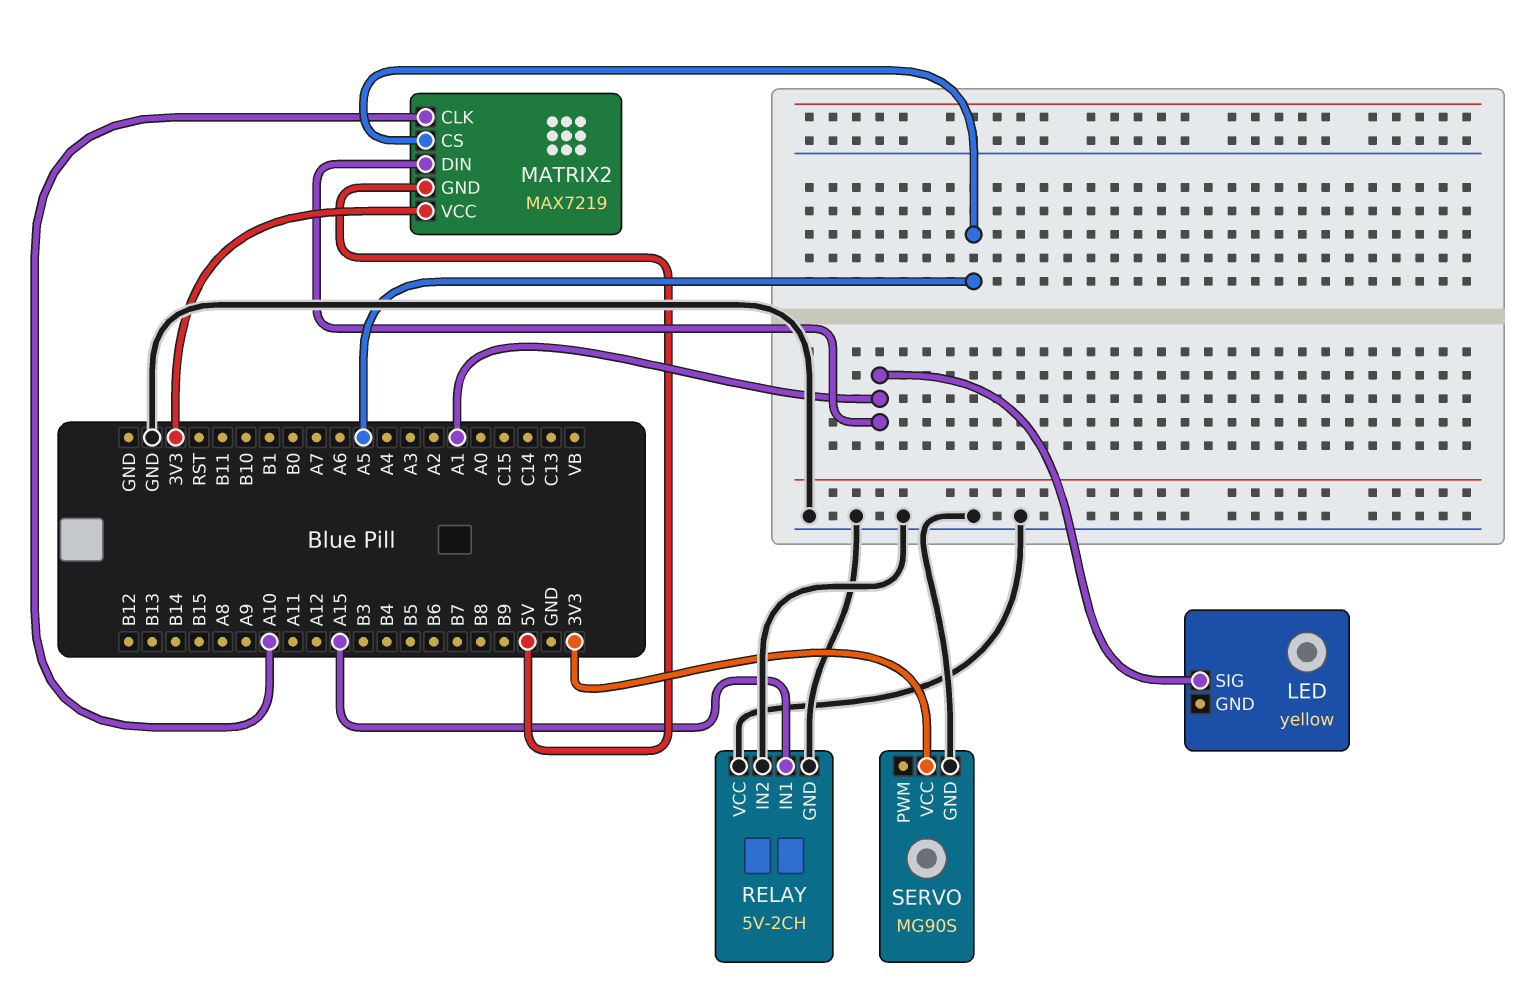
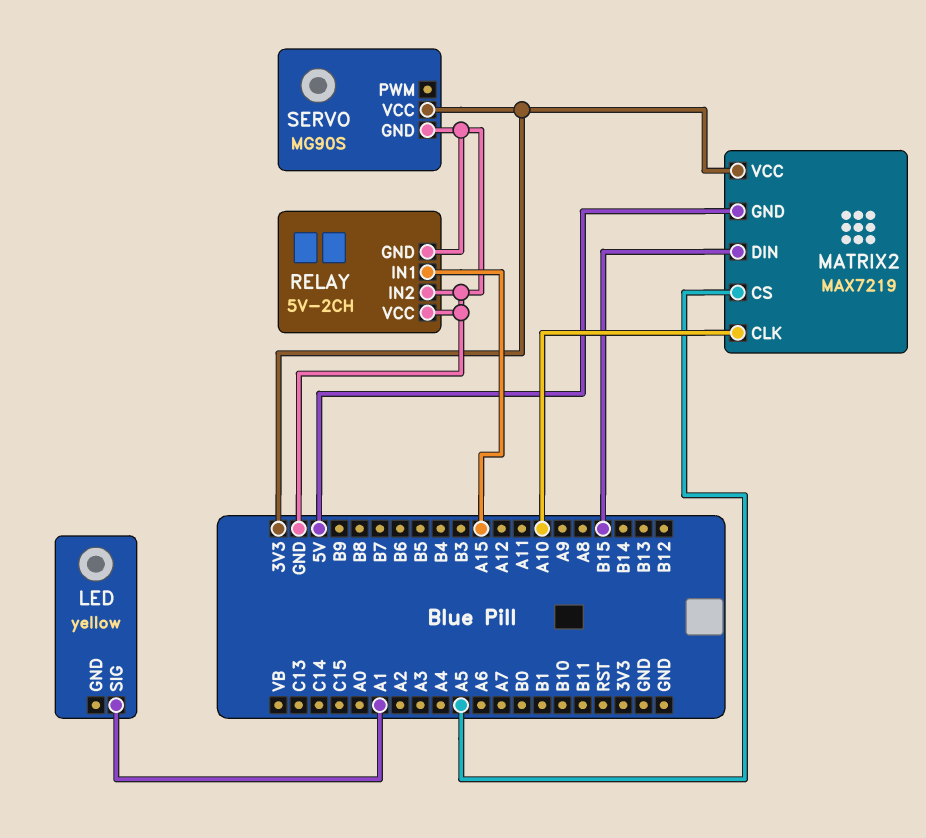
MATRIX2 pin DIN: A1 -> B15

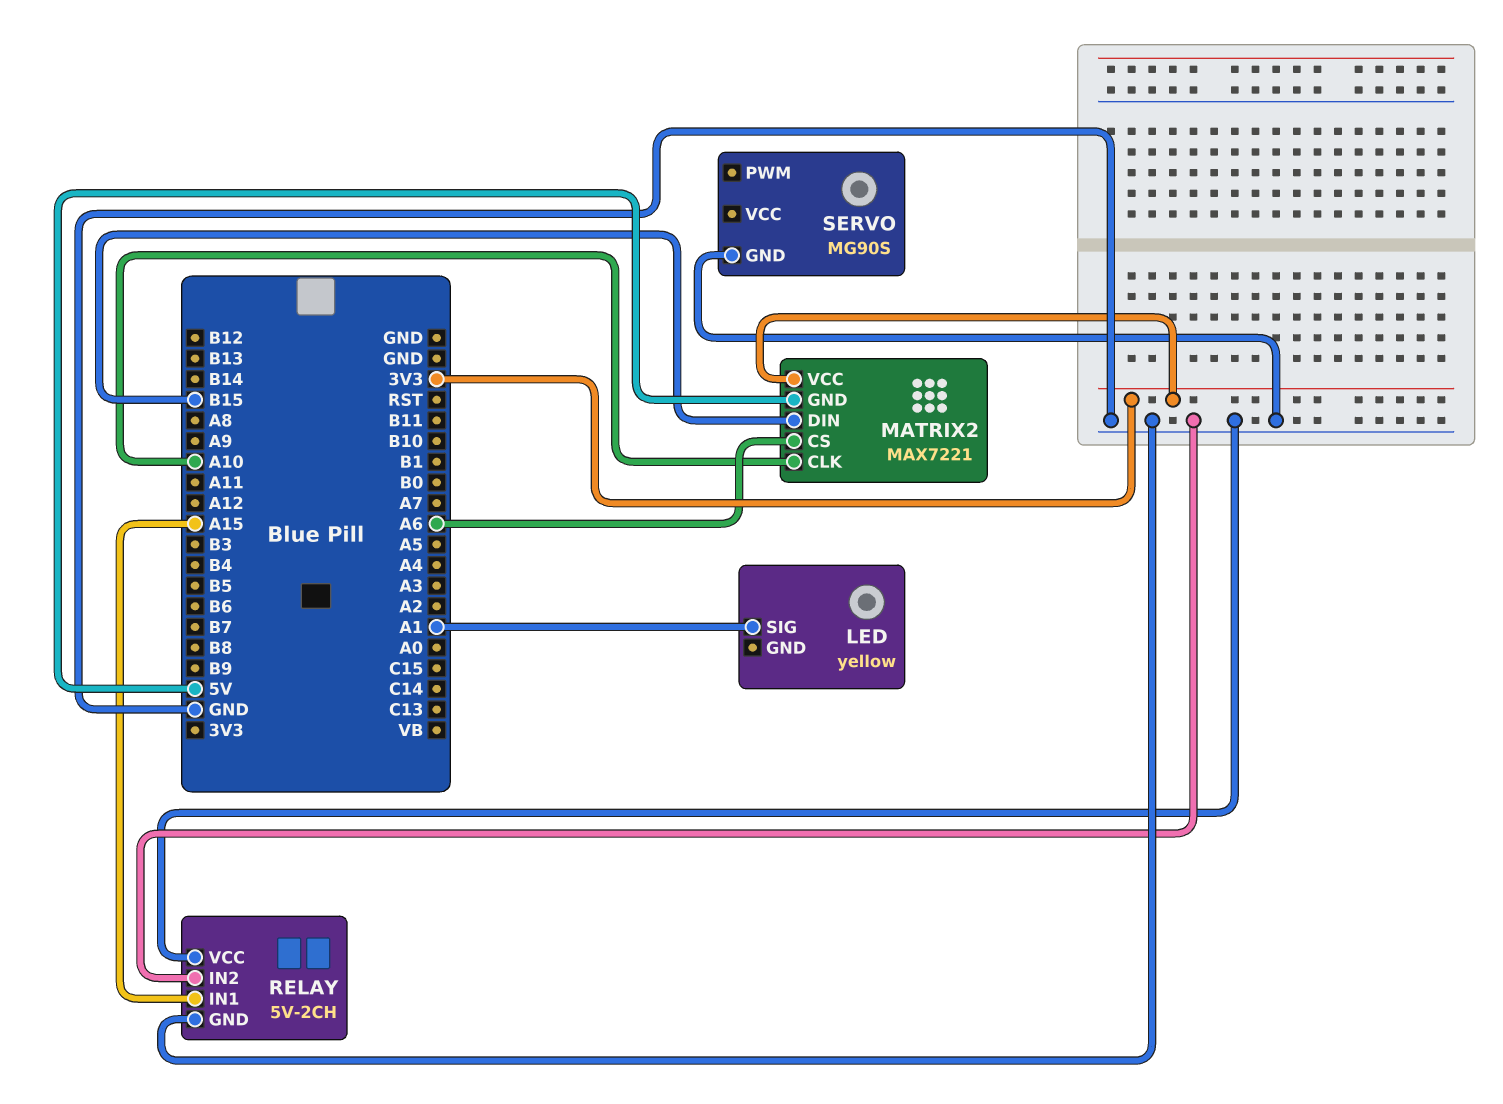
MATRIX2: MAX7219 -> MAX7221
MATRIX2 pin CS: A5 -> A6
SERVO pin VCC: 3V3 -> none

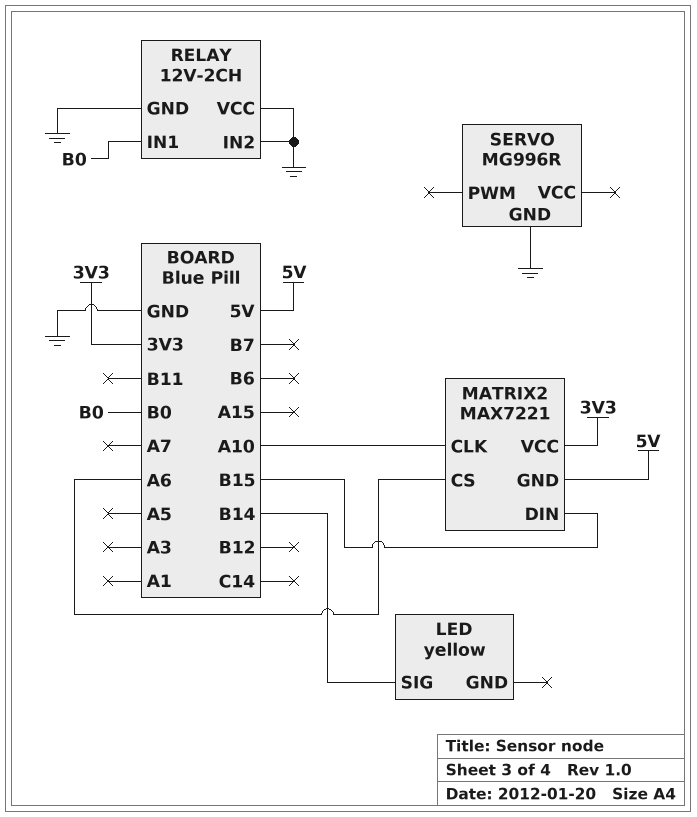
LED pin SIG: A1 -> B14
RELAY: 5V-2CH -> 12V-2CH
RELAY pin IN1: A15 -> B0
SERVO: MG90S -> MG996R

